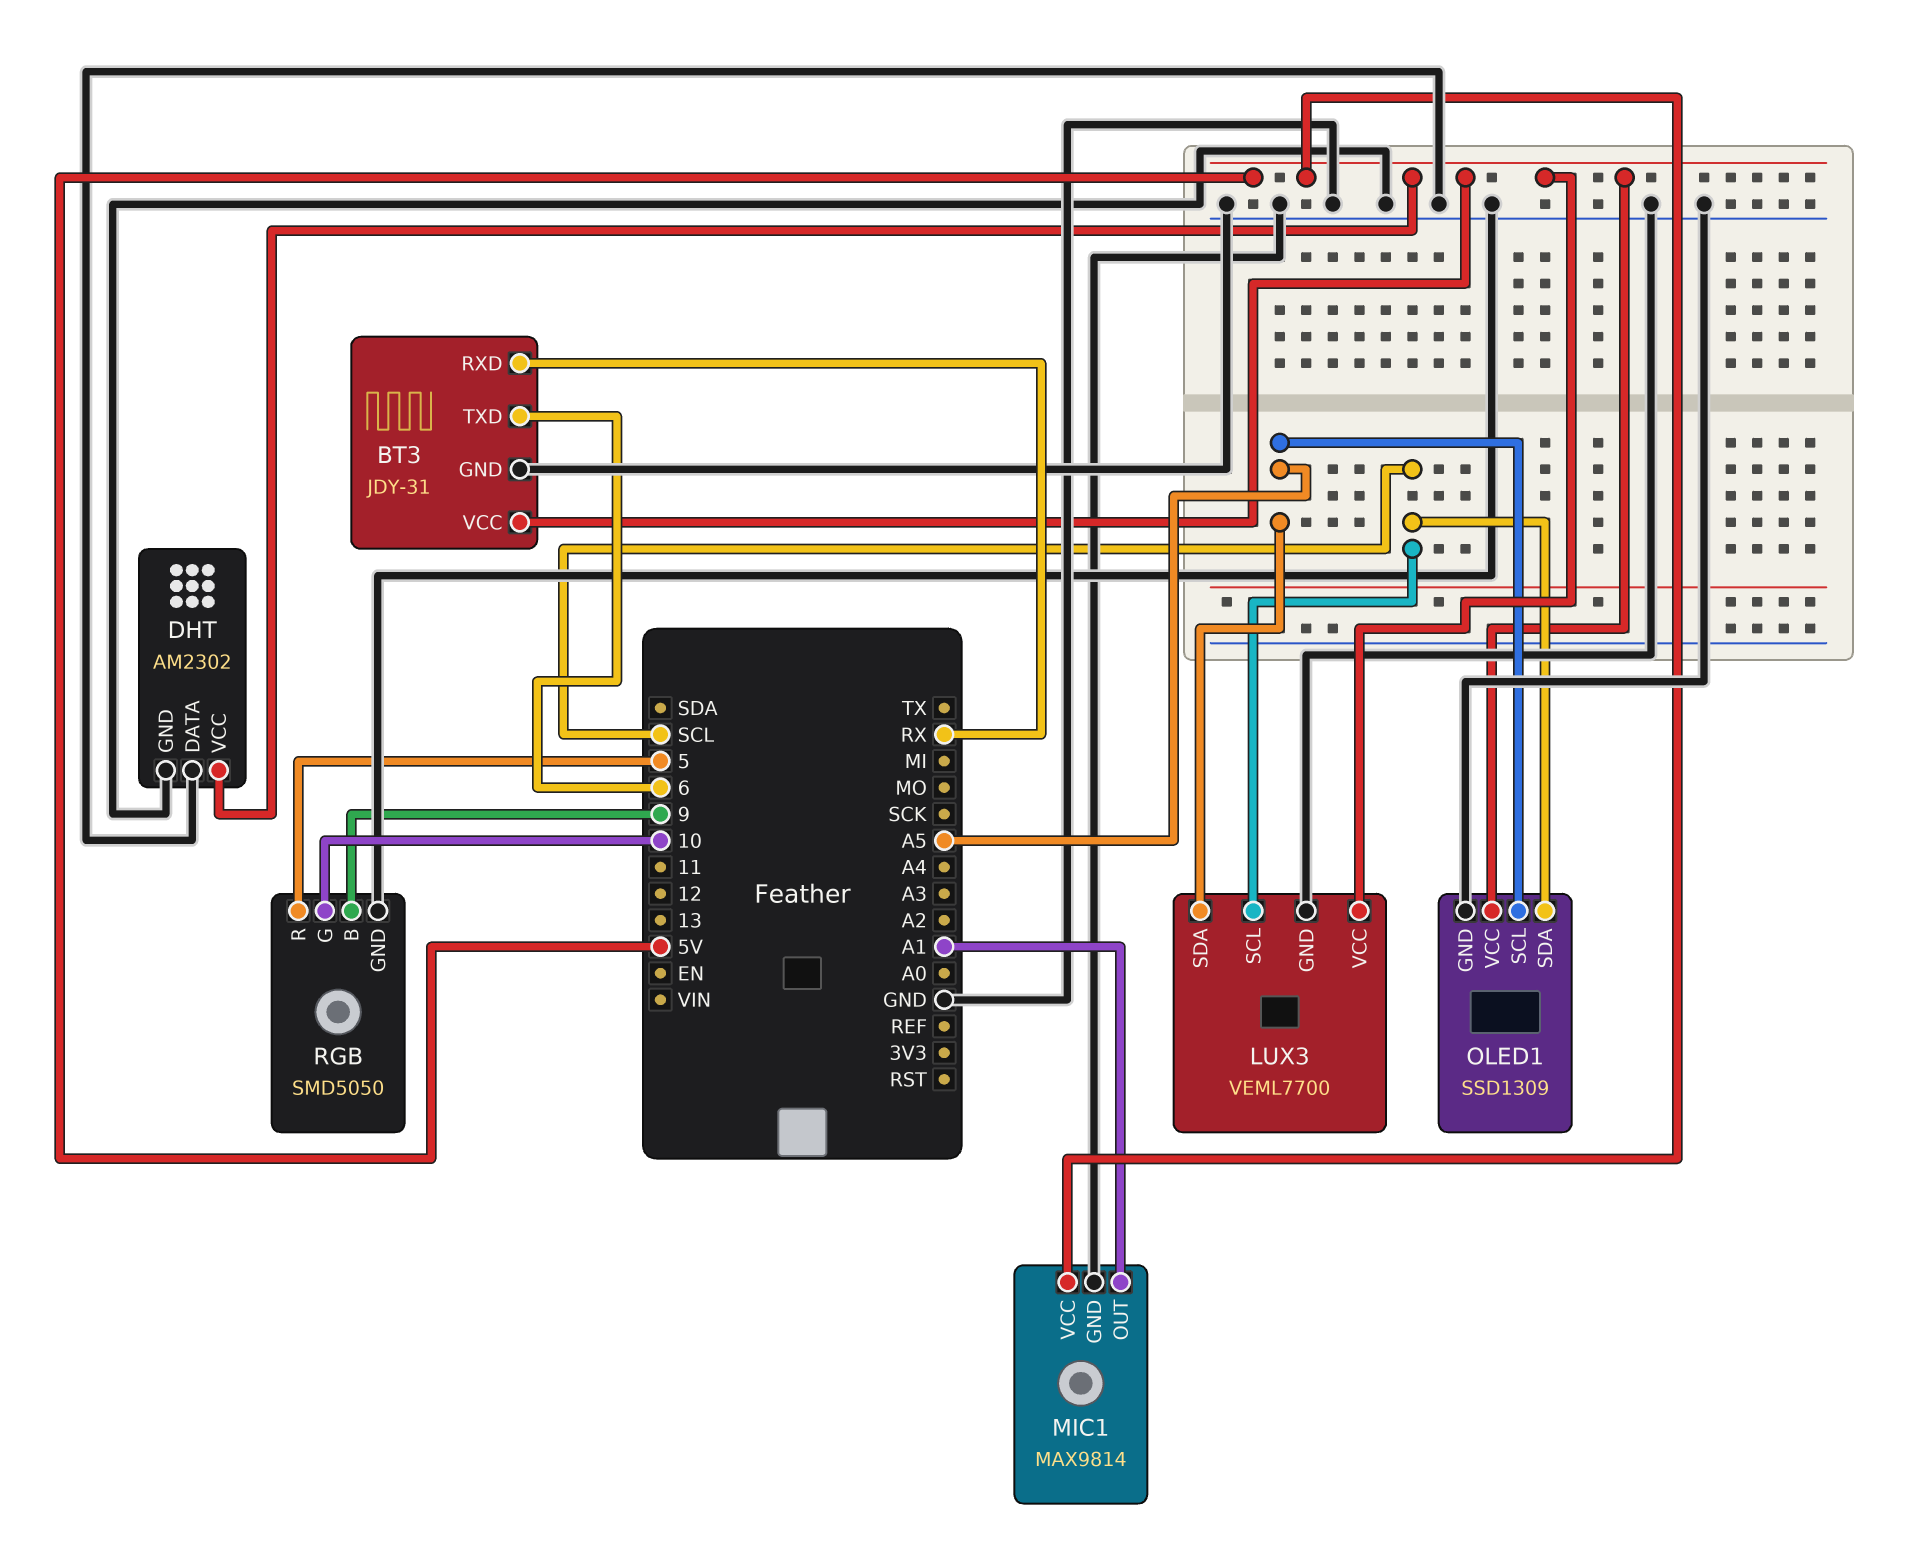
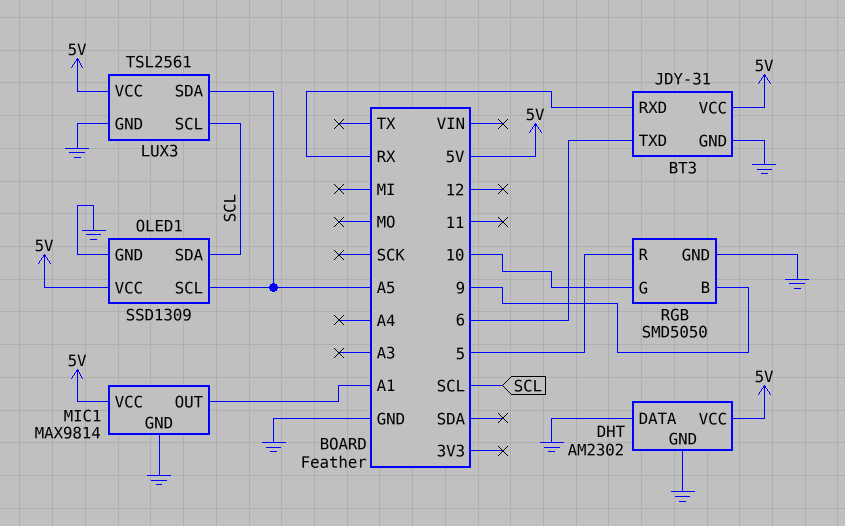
LUX3: VEML7700 -> TSL2561

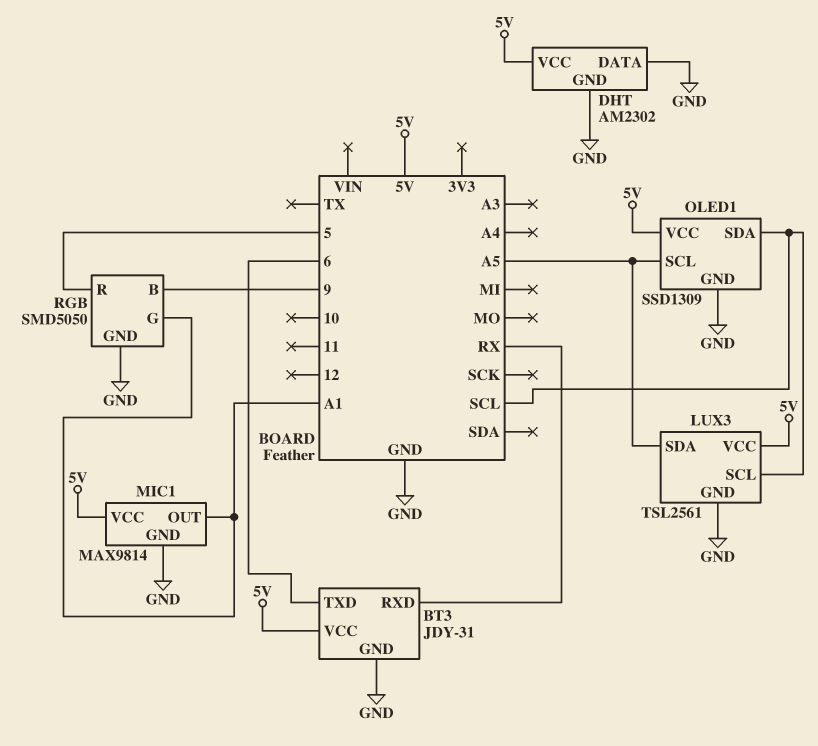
RGB pin G: 10 -> A1

